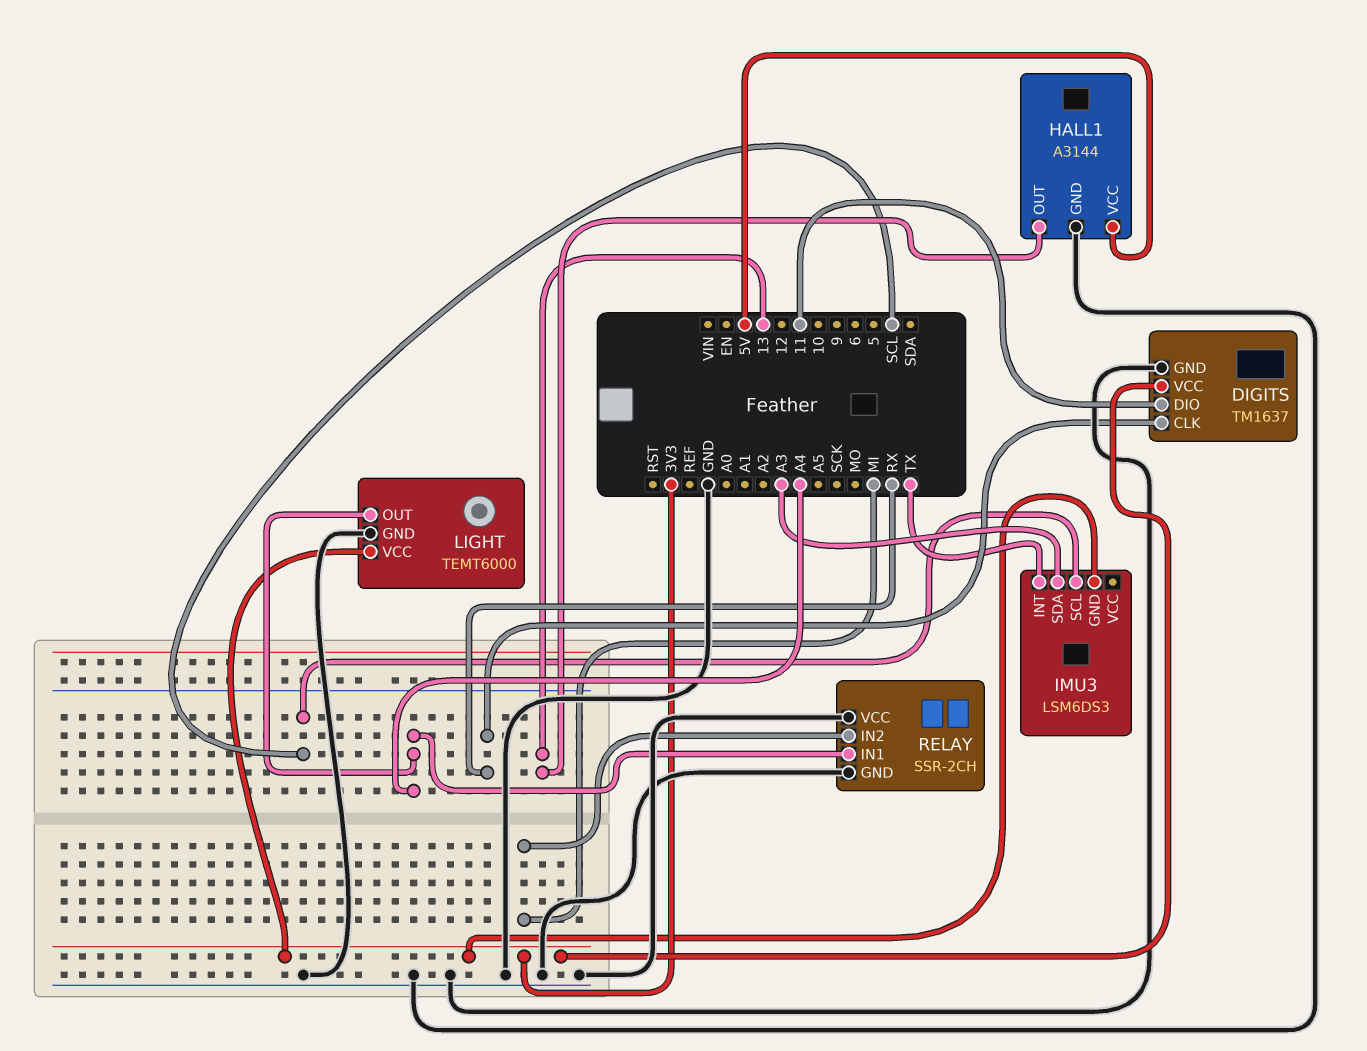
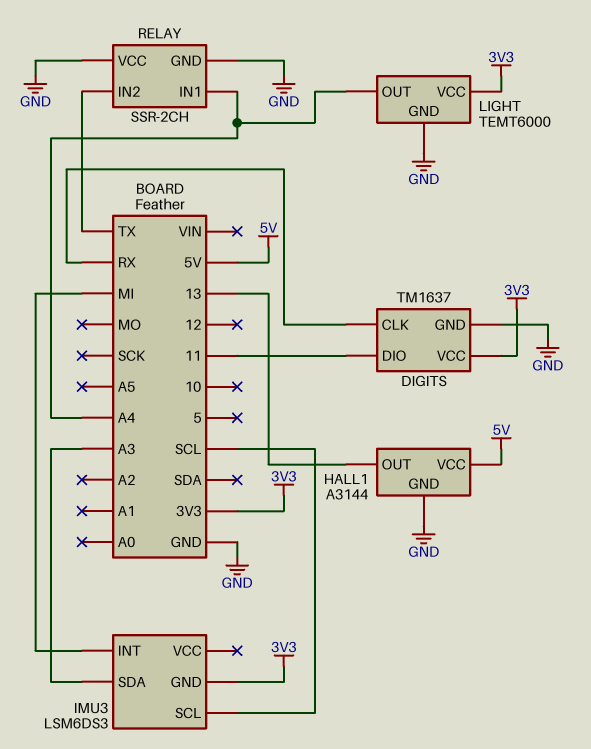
IMU3 pin INT: TX -> MI
RELAY pin IN2: MI -> TX

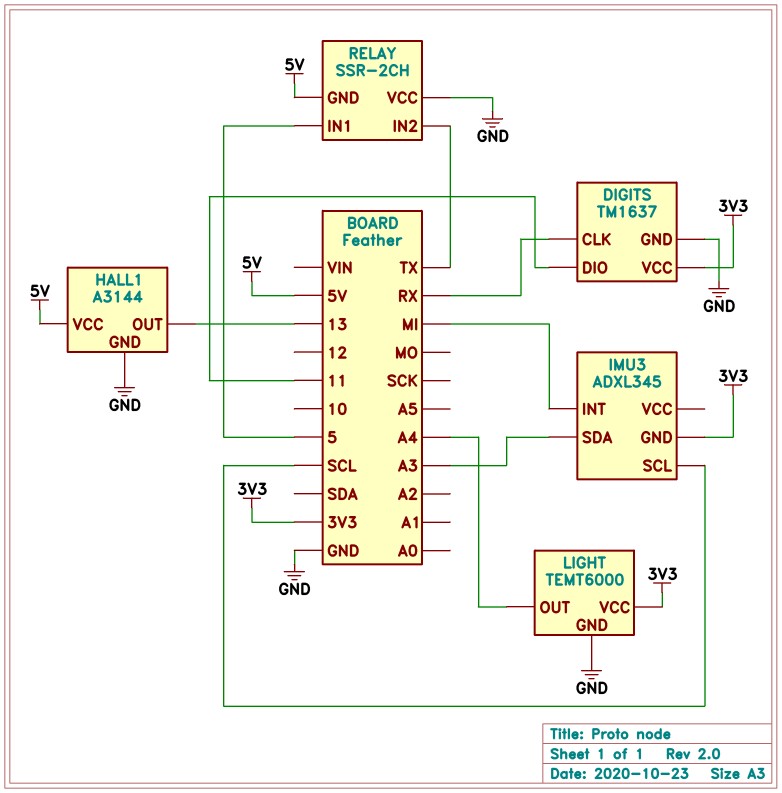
IMU3: LSM6DS3 -> ADXL345
RELAY pin GND: GND -> 5V
RELAY pin IN1: A4 -> 5

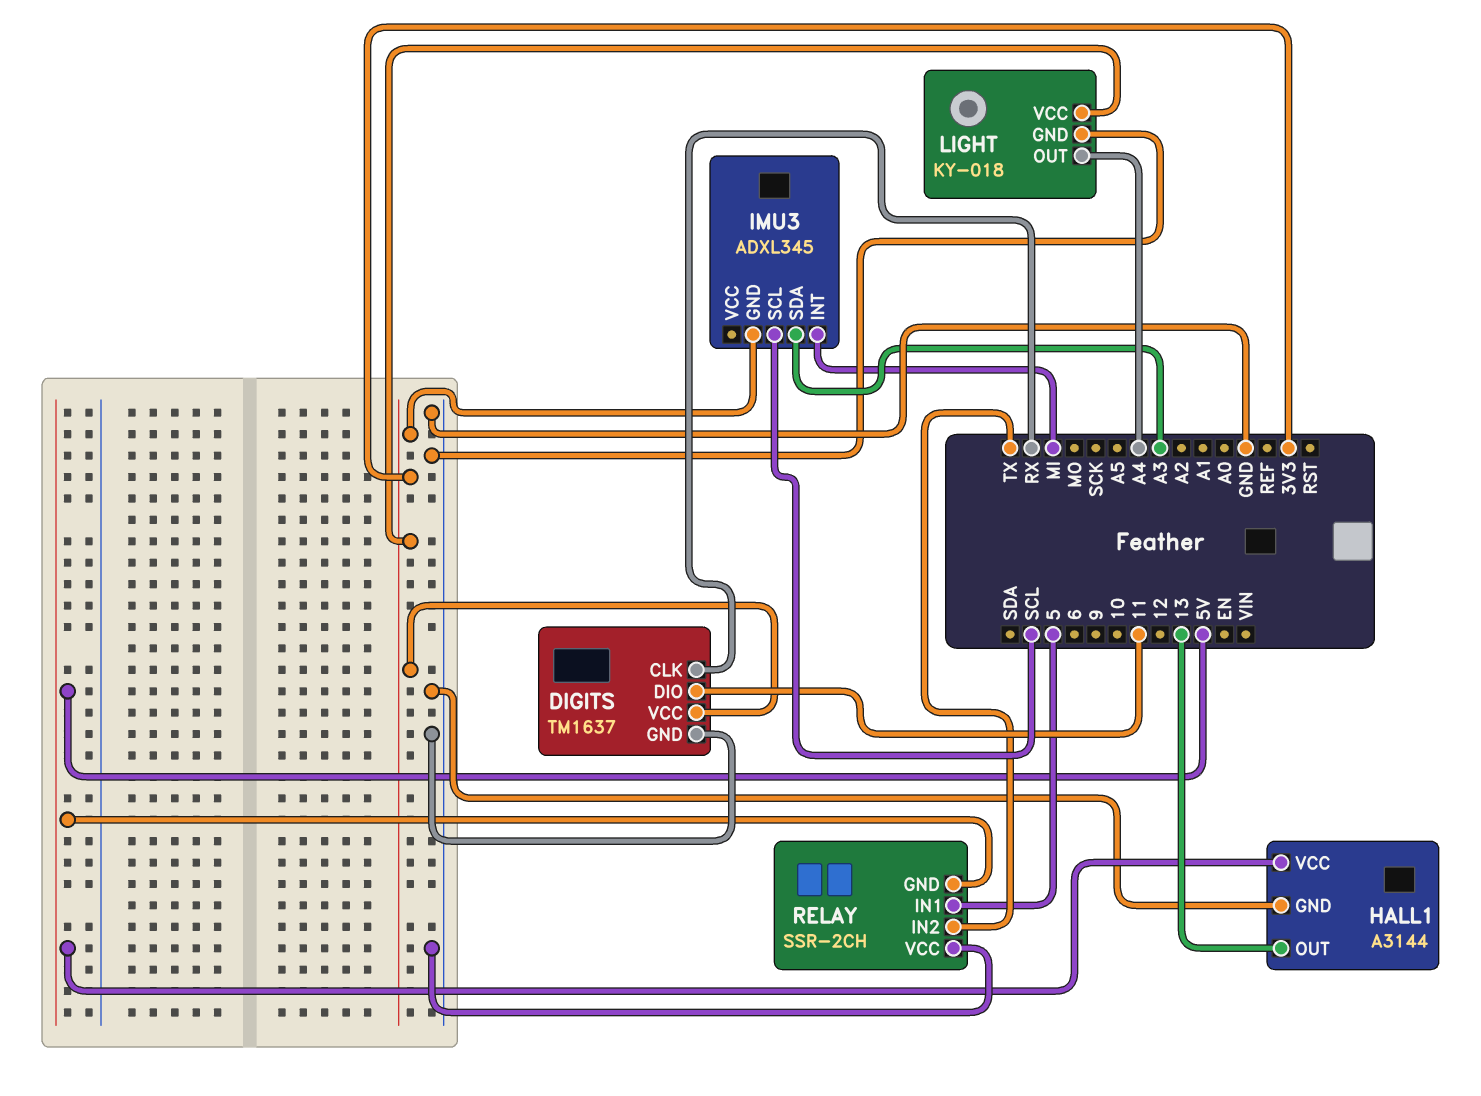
LIGHT: TEMT6000 -> KY-018

